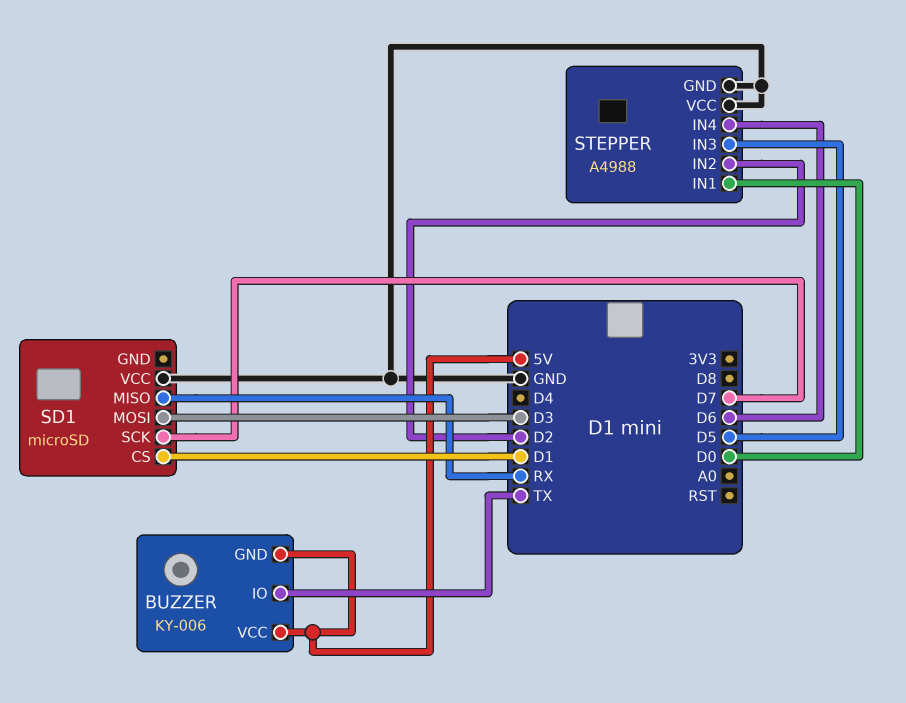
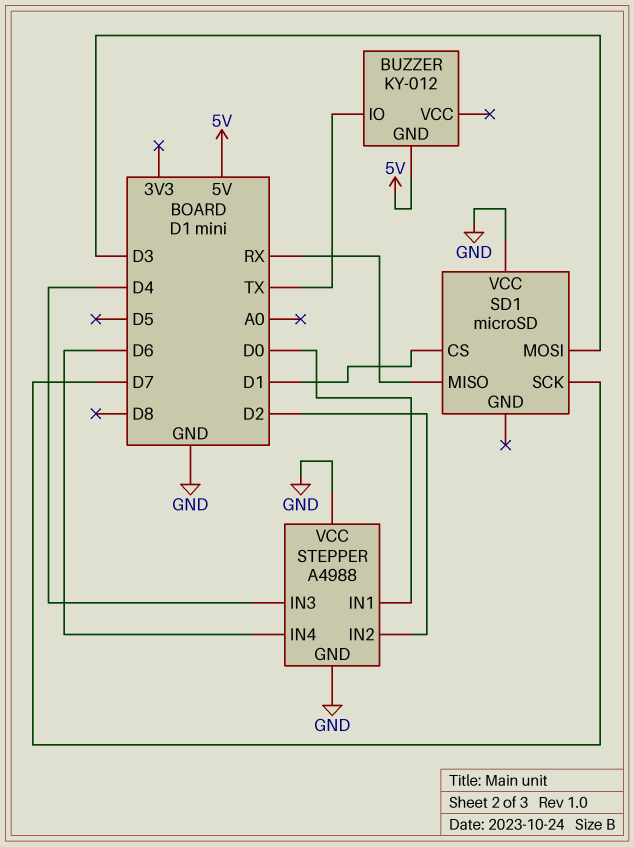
BUZZER: KY-006 -> KY-012
BUZZER pin VCC: 5V -> none
STEPPER pin IN3: D5 -> D4

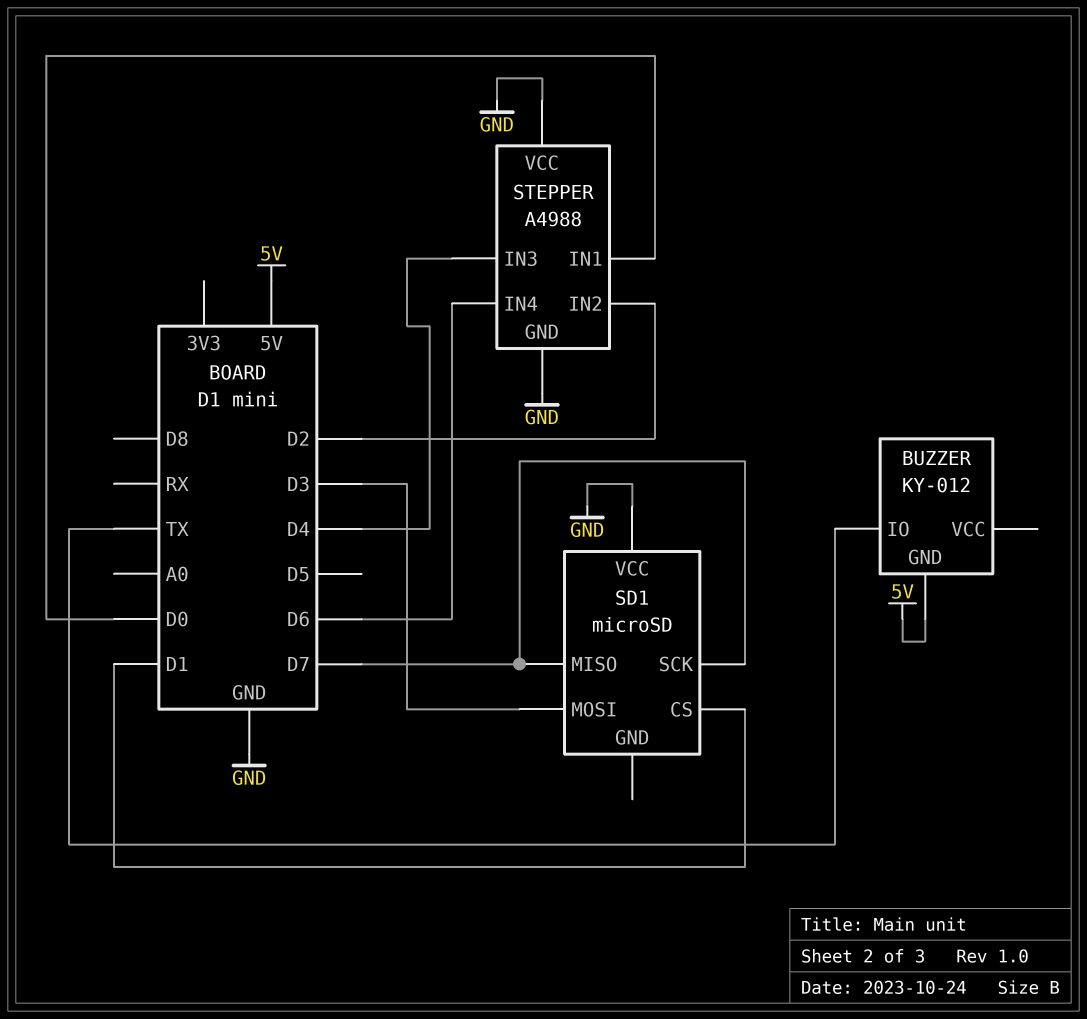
SD1 pin MISO: RX -> D7

